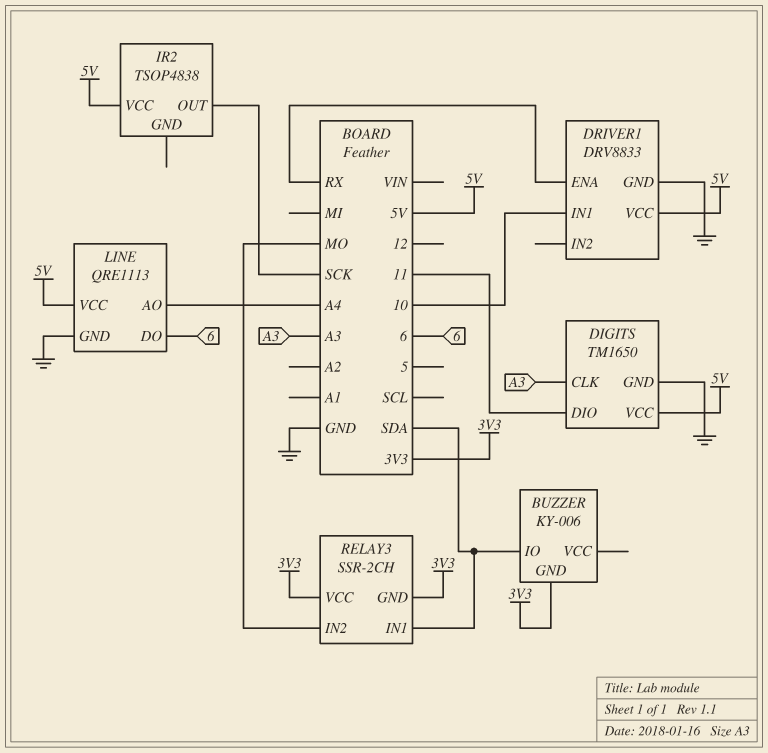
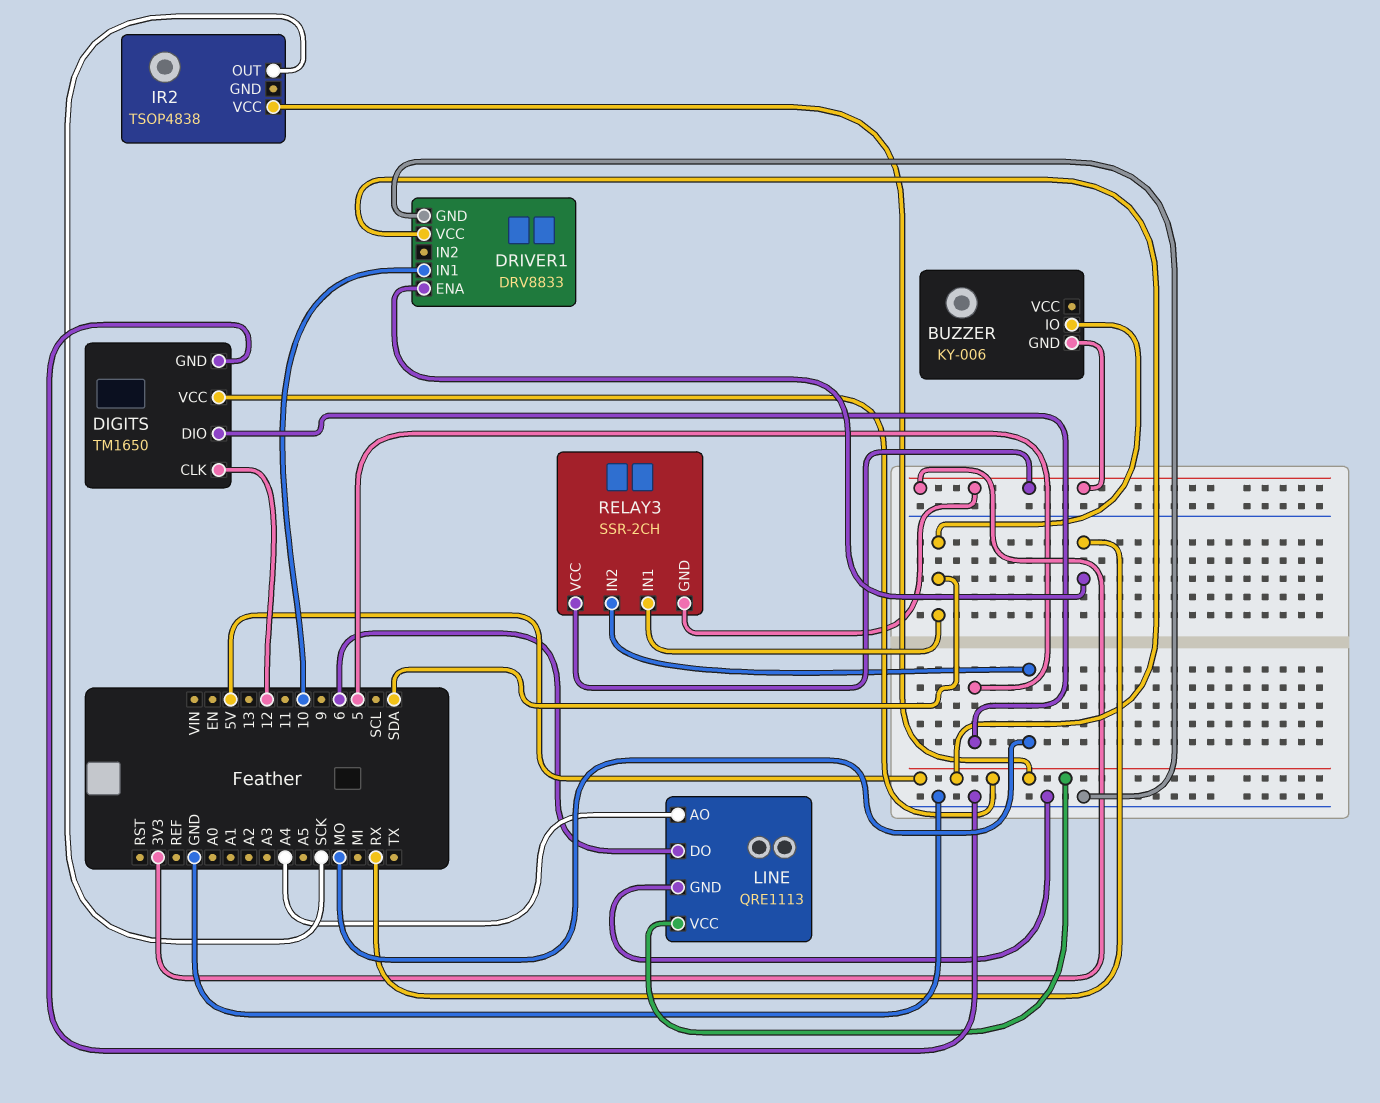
DIGITS pin CLK: A3 -> 12
DIGITS pin DIO: 11 -> 5

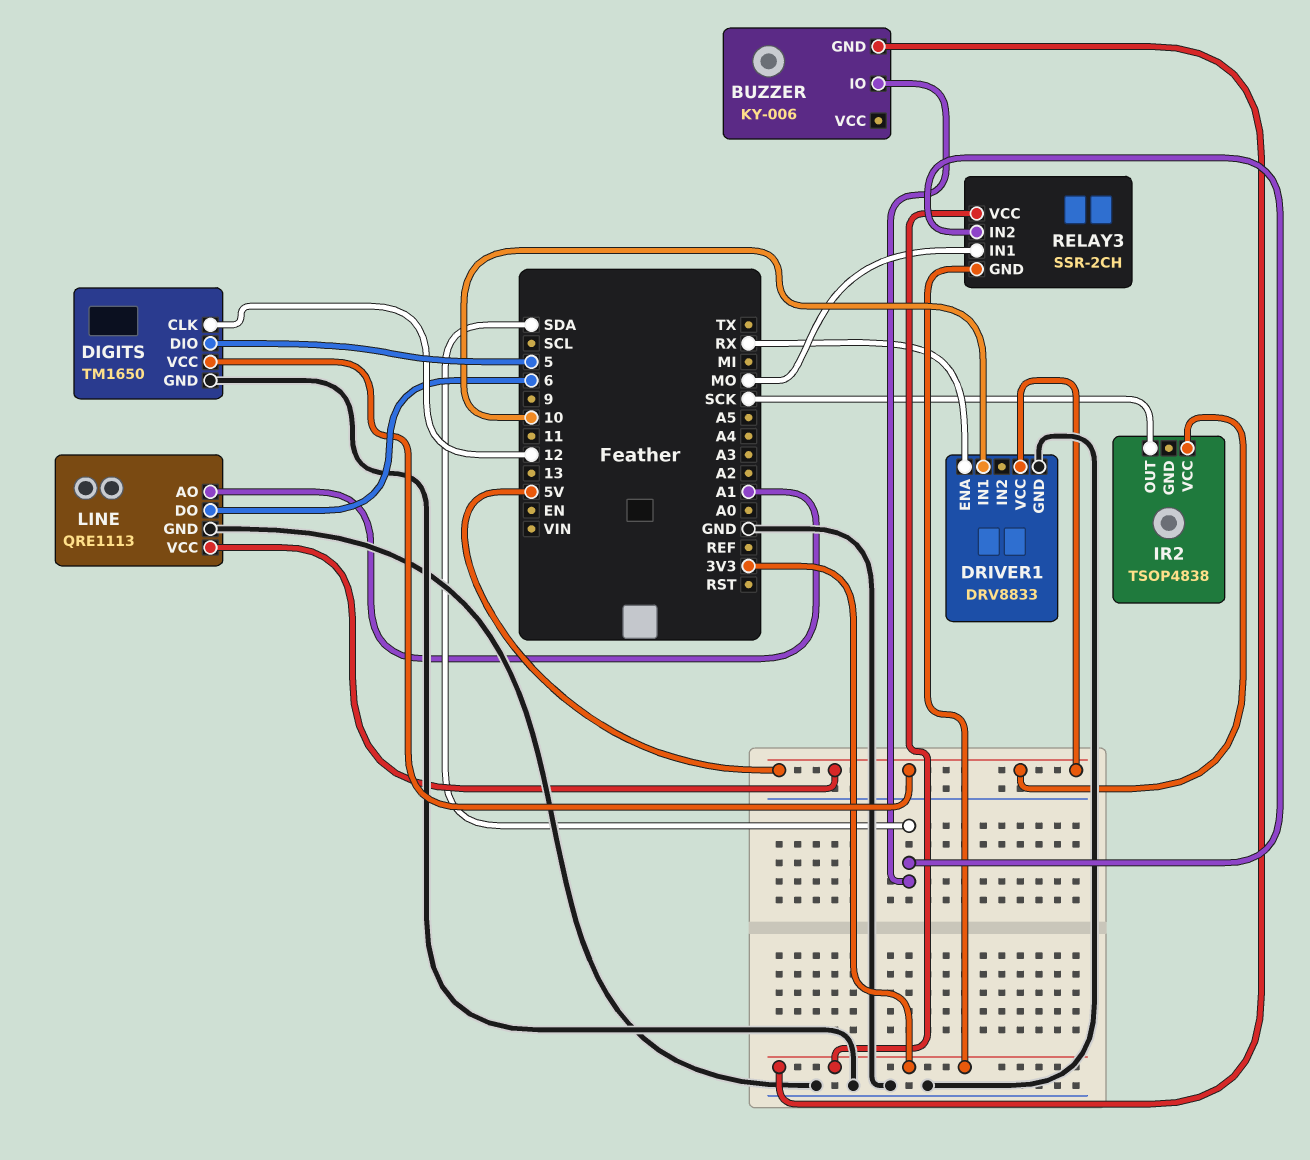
LINE pin AO: A4 -> A1
RELAY3 pin IN1: SDA -> MO
RELAY3 pin IN2: MO -> SDA

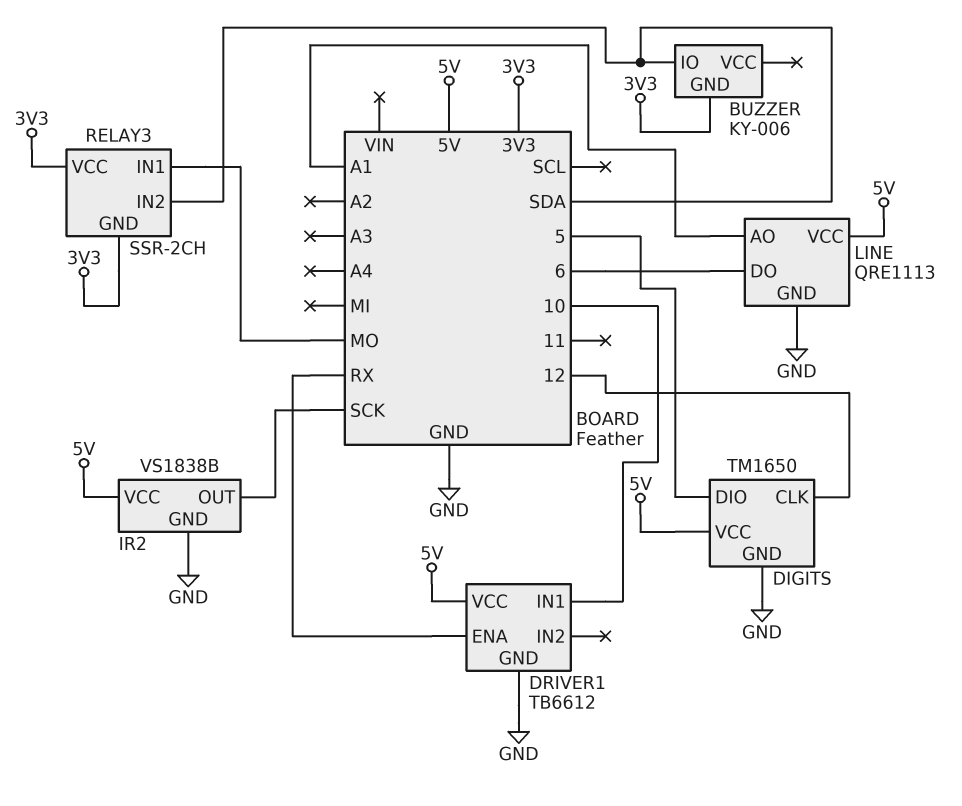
DRIVER1: DRV8833 -> TB6612
IR2: TSOP4838 -> VS1838B
IR2 pin GND: none -> GND

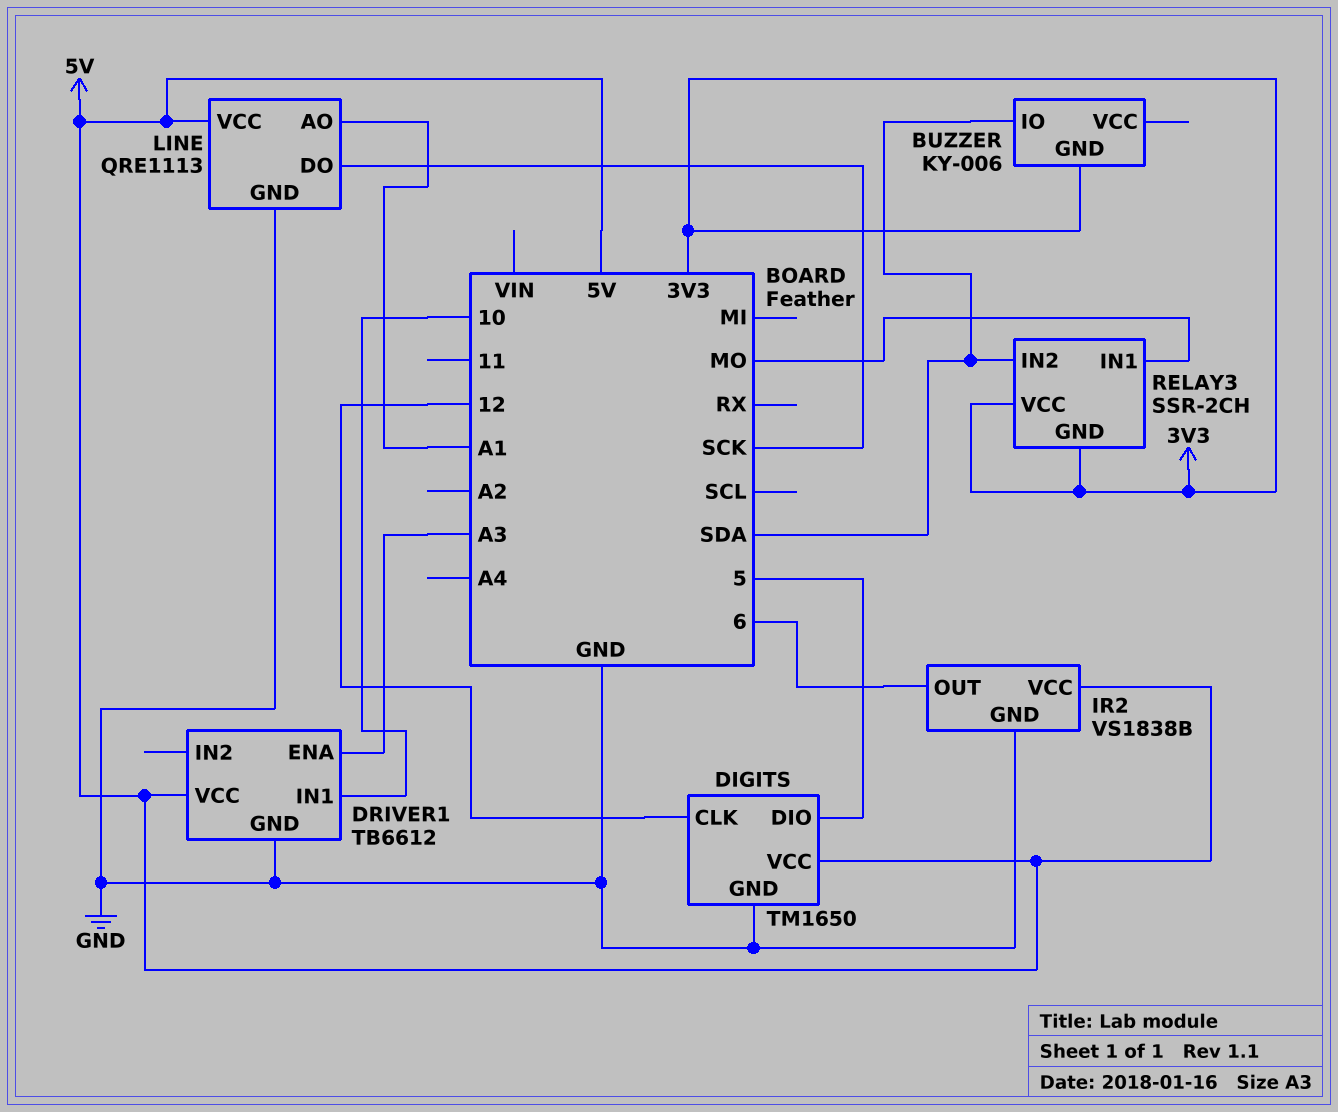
DRIVER1 pin ENA: RX -> A3
IR2 pin OUT: SCK -> 6
LINE pin DO: 6 -> SCK

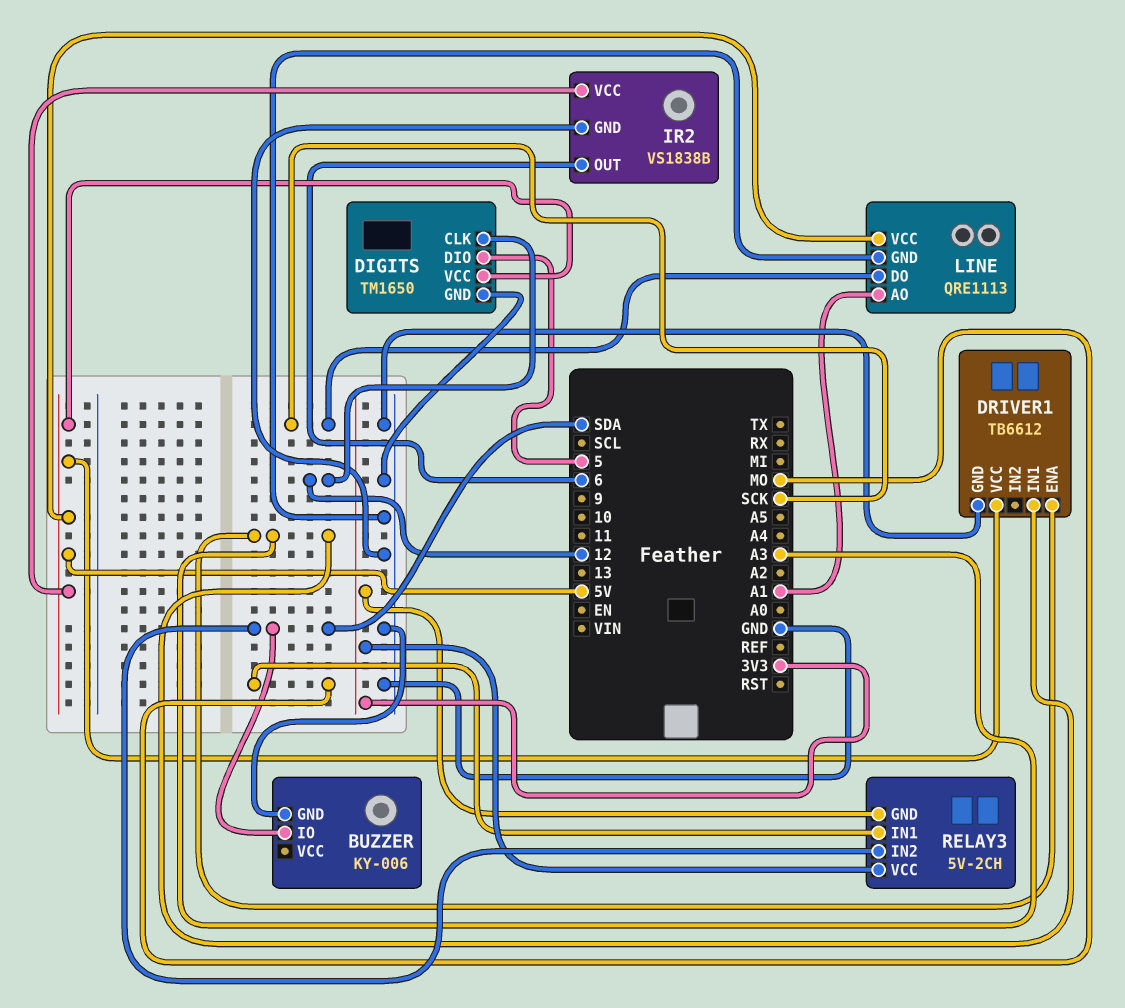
BUZZER pin GND: 3V3 -> GND
DRIVER1 pin IN1: 10 -> A3
RELAY3: SSR-2CH -> 5V-2CH

